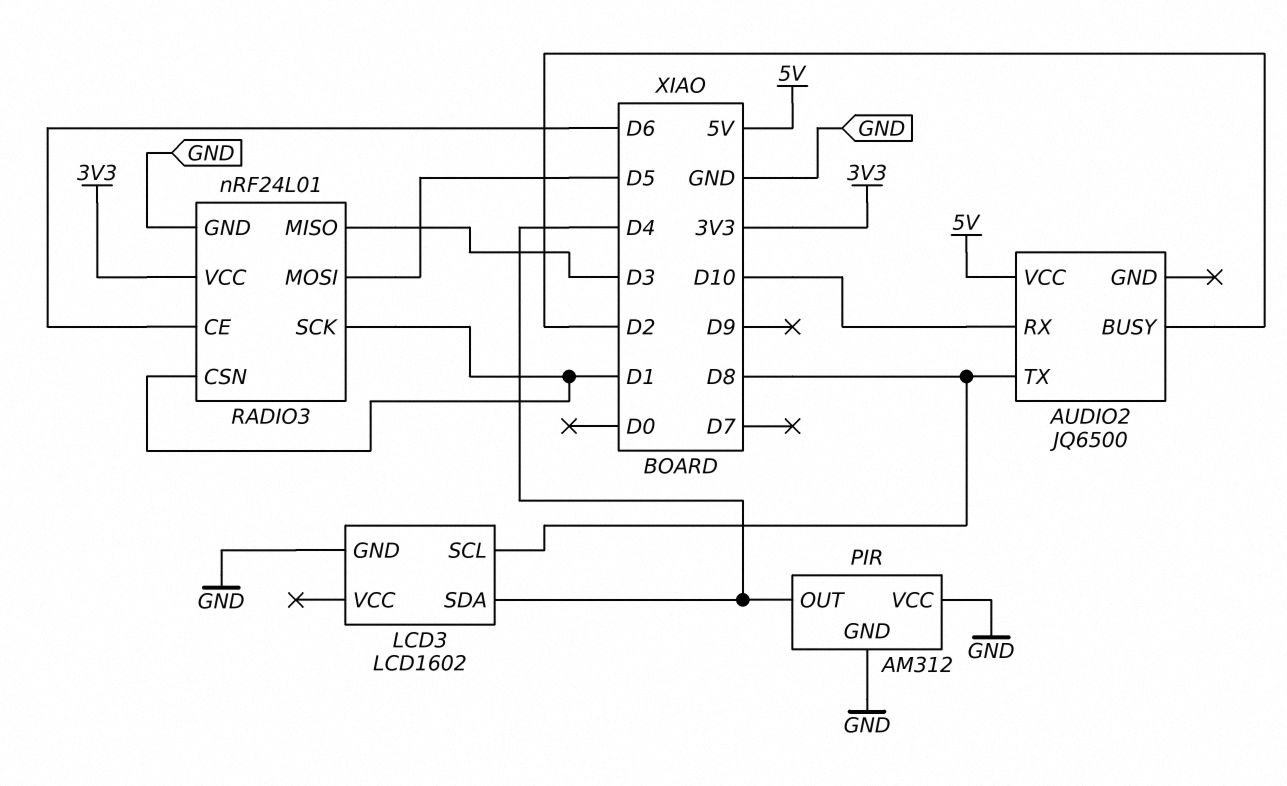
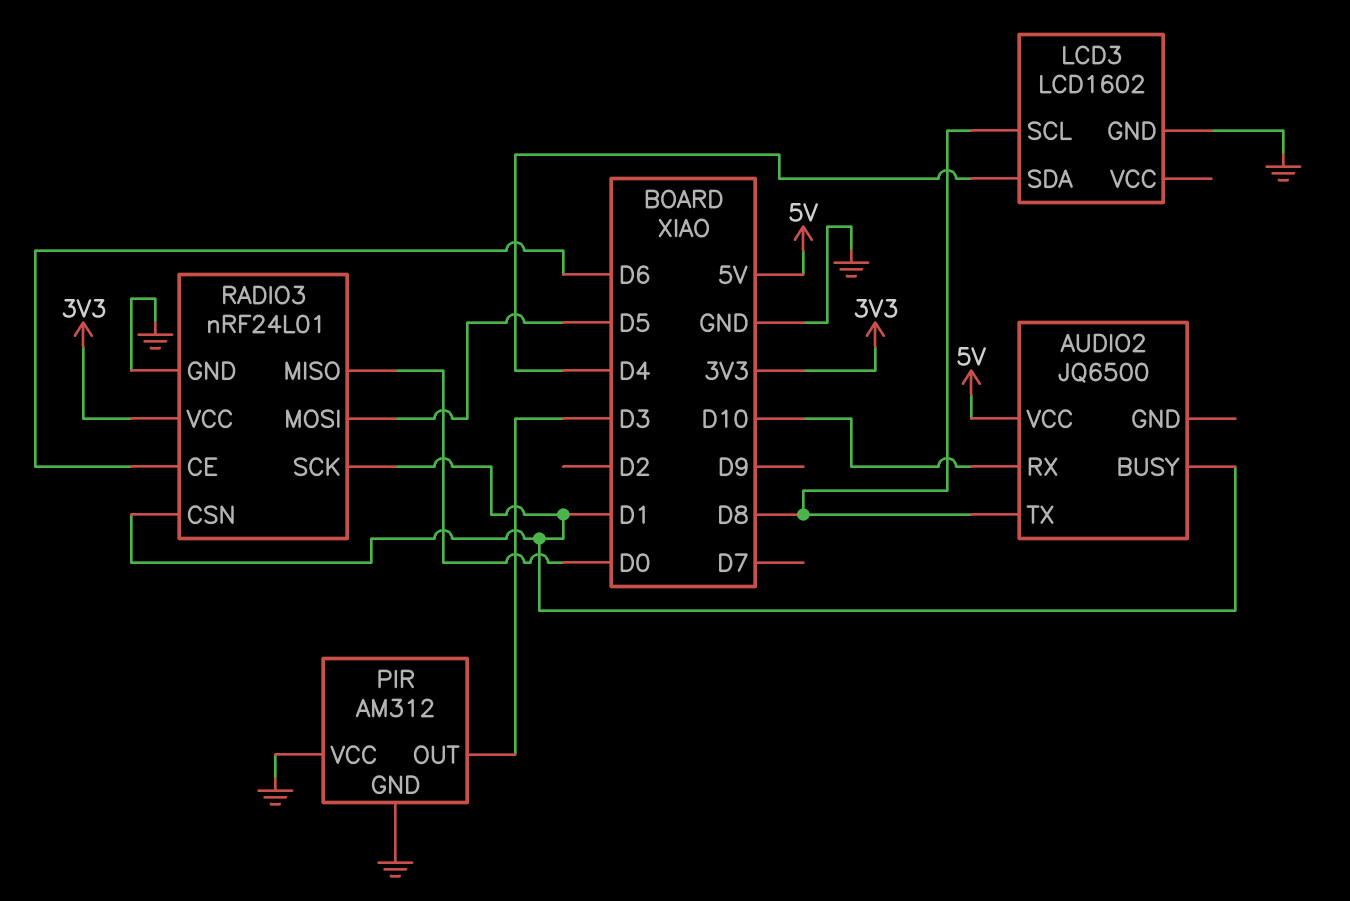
AUDIO2 pin BUSY: D2 -> D1
PIR pin OUT: D4 -> D3
RADIO3 pin MISO: D3 -> D0

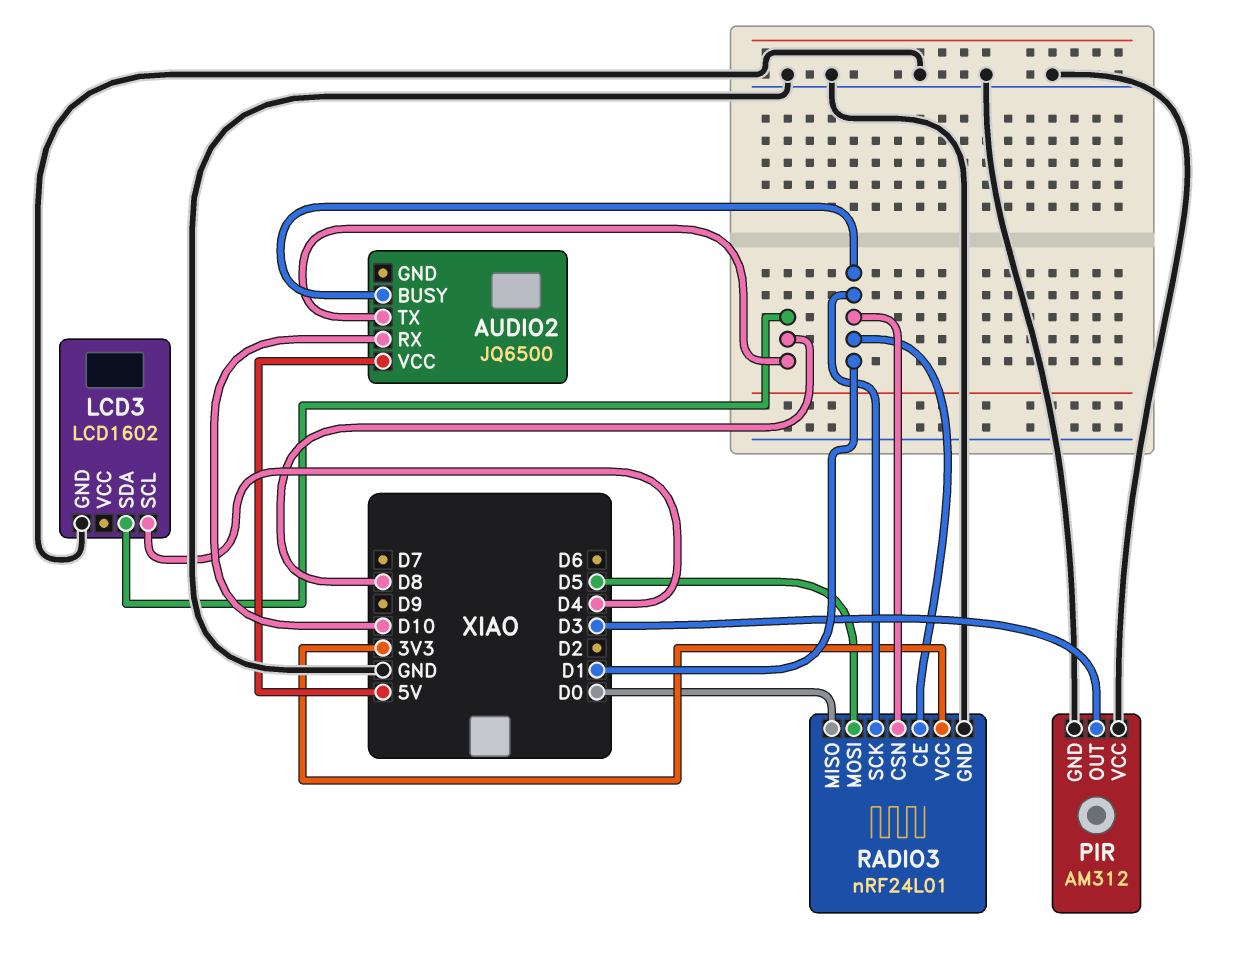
LCD3 pin SCL: D8 -> D4
LCD3 pin SDA: D4 -> D8
RADIO3 pin CE: D6 -> D1

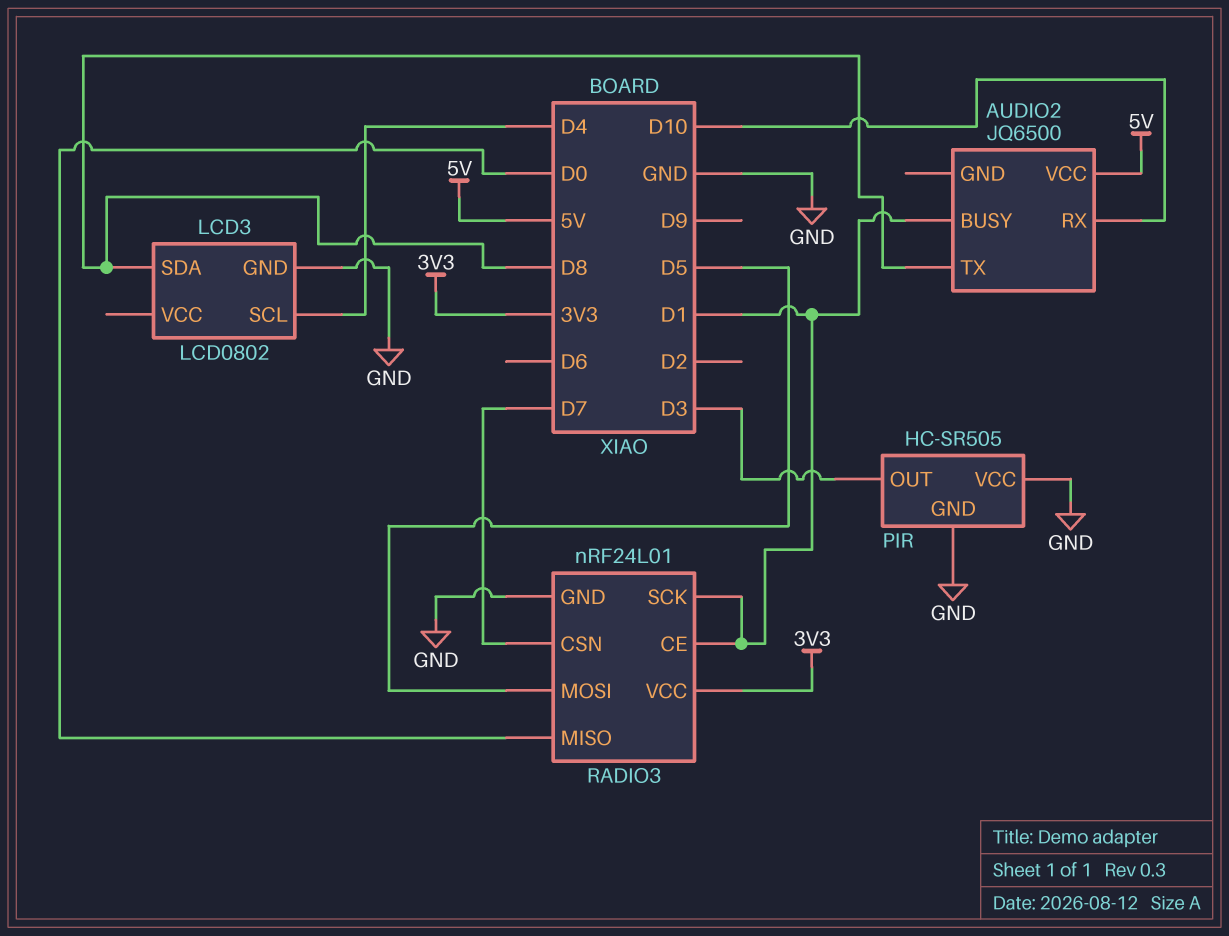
LCD3: LCD1602 -> LCD0802
PIR: AM312 -> HC-SR505
RADIO3 pin CSN: D1 -> D7

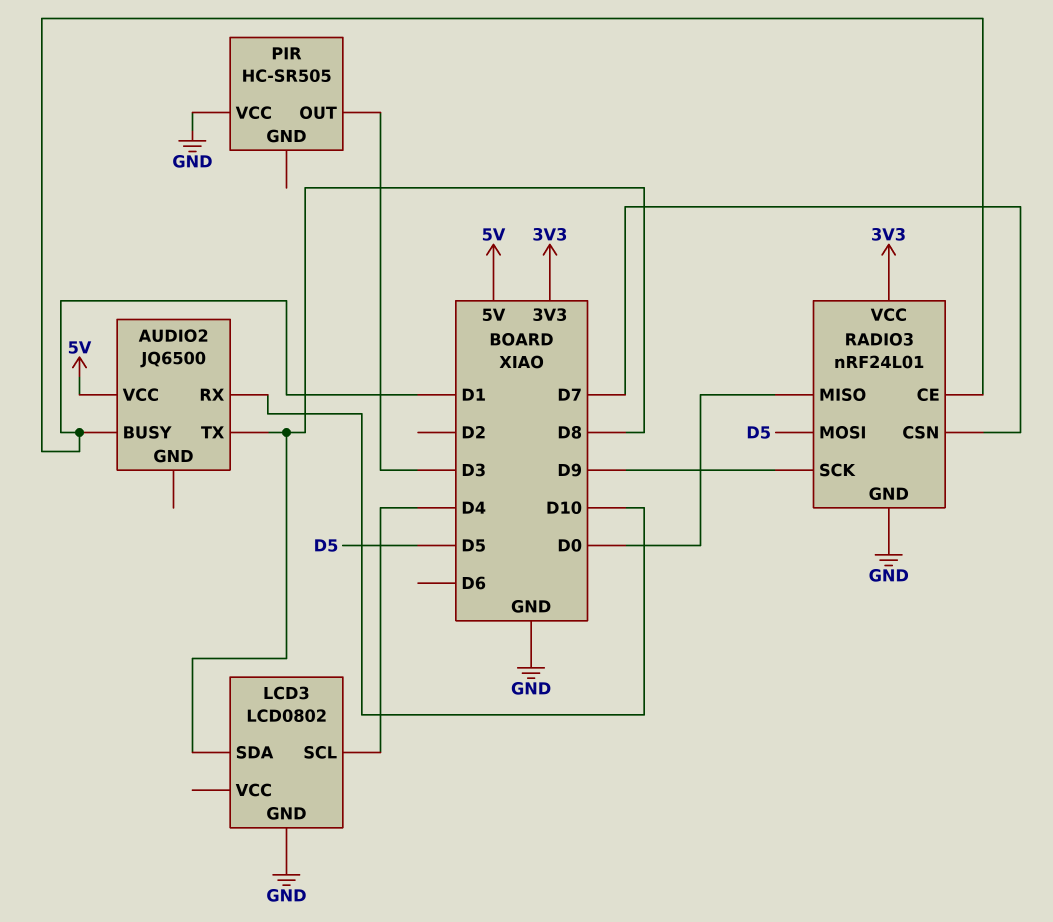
PIR pin GND: GND -> none
RADIO3 pin SCK: D1 -> D9

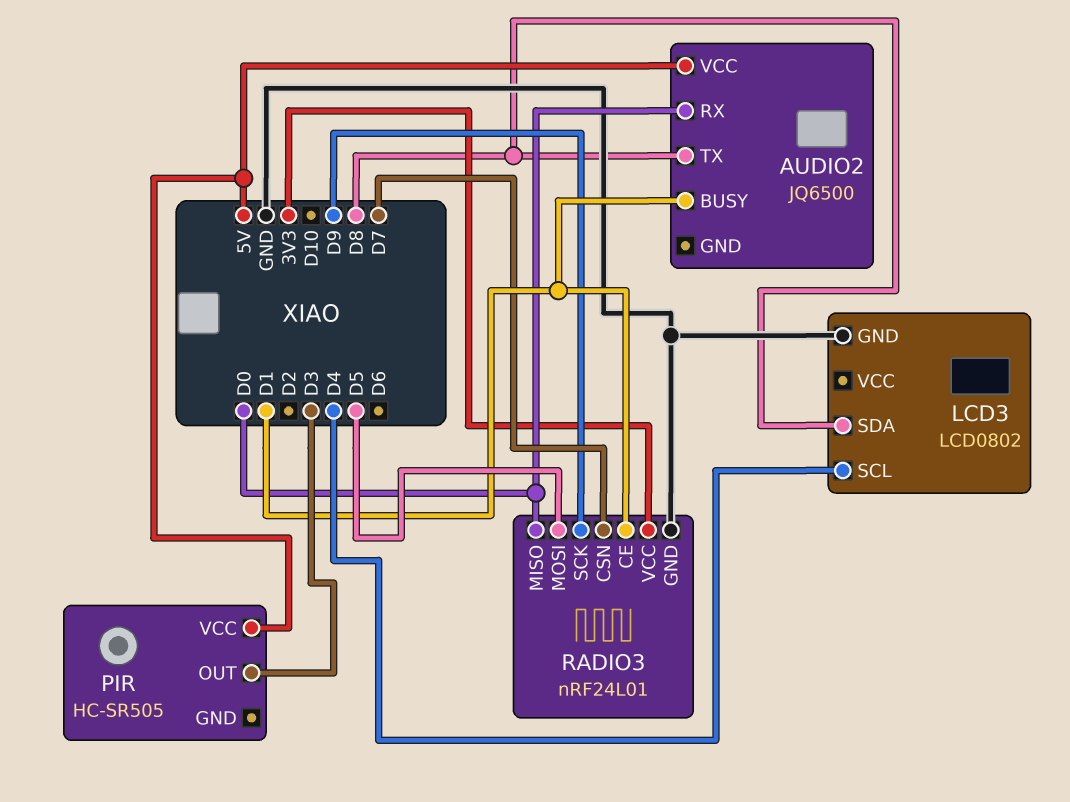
AUDIO2 pin RX: D10 -> D0
PIR pin VCC: GND -> 5V

